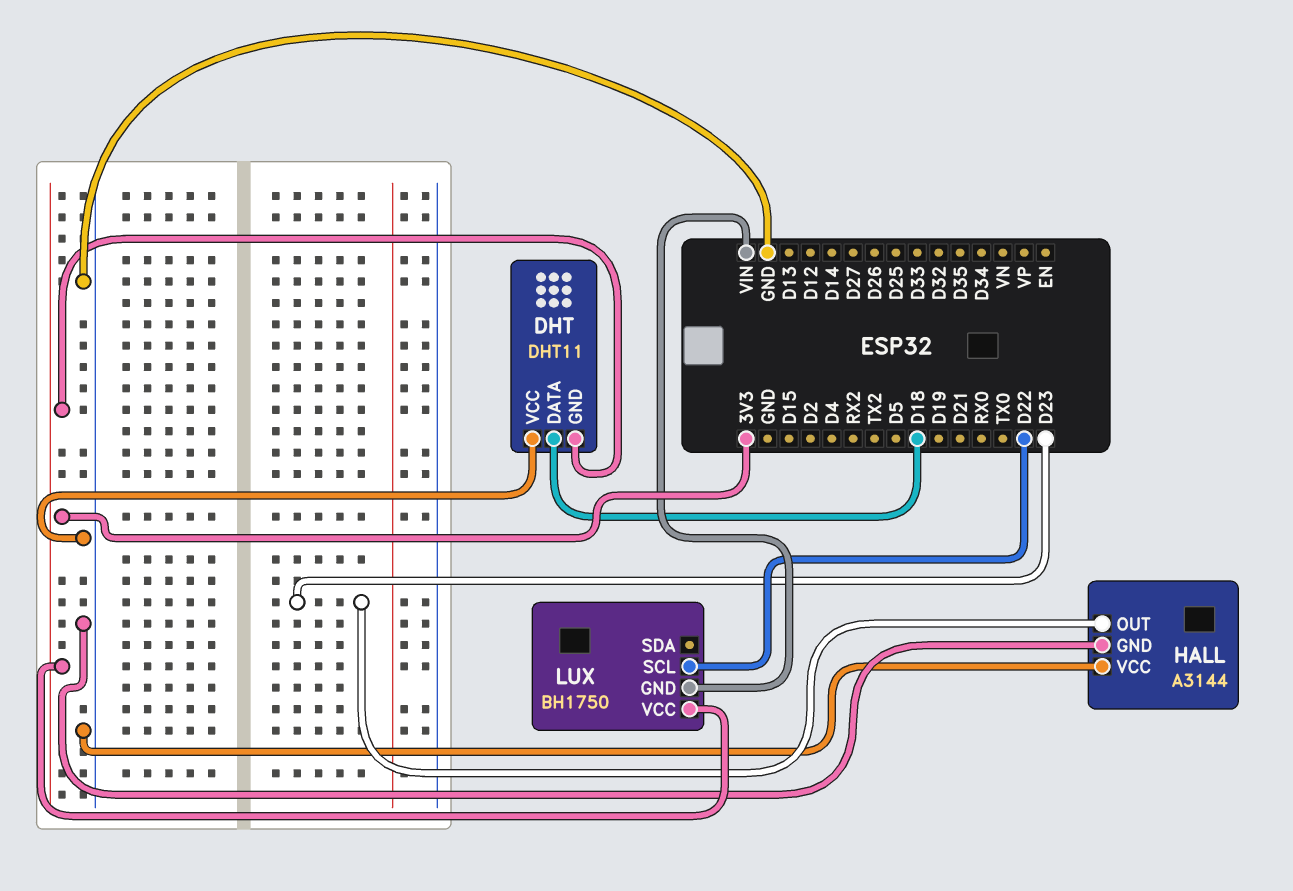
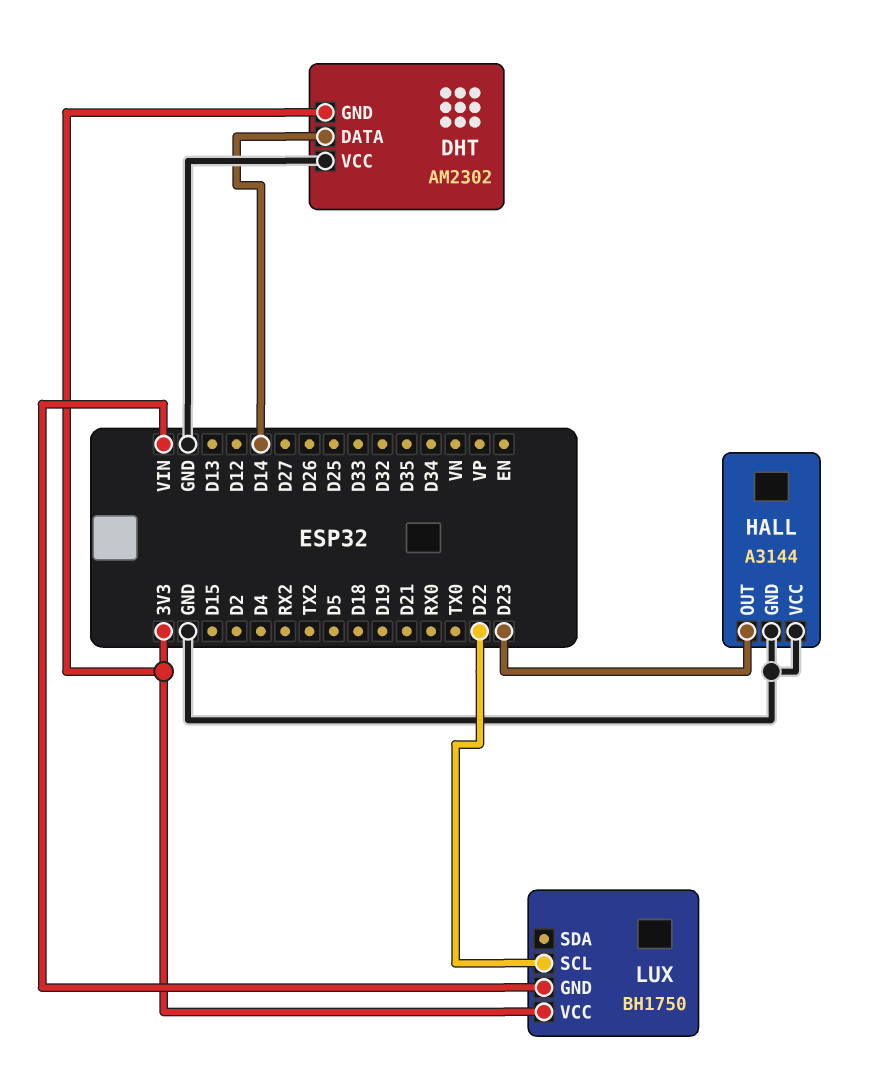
DHT: DHT11 -> AM2302
DHT pin DATA: D18 -> D14

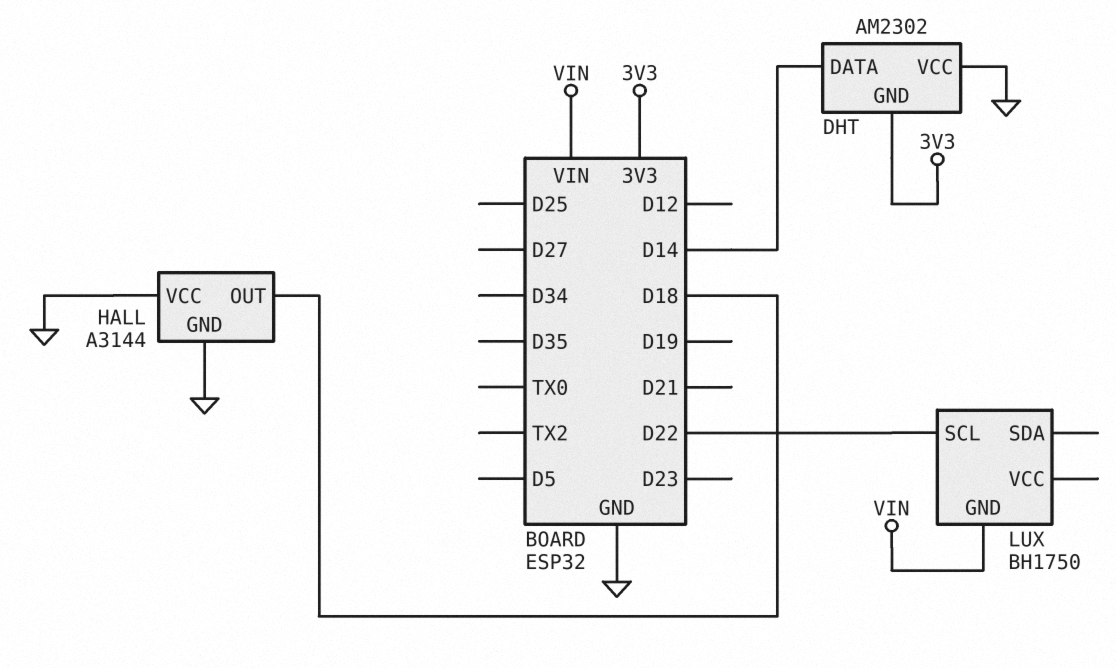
HALL pin OUT: D23 -> D18
LUX pin VCC: 3V3 -> none

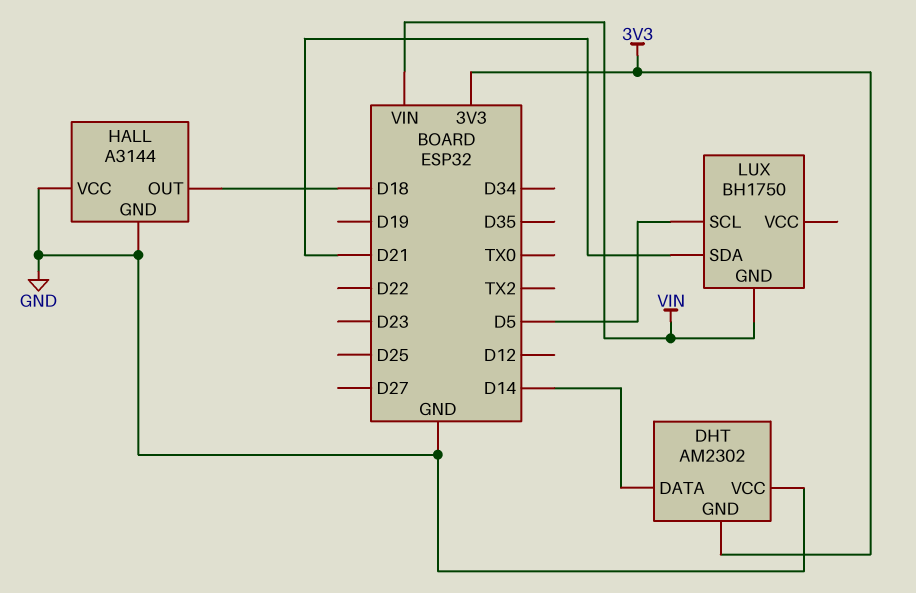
LUX pin SCL: D22 -> D5
LUX pin SDA: none -> D21

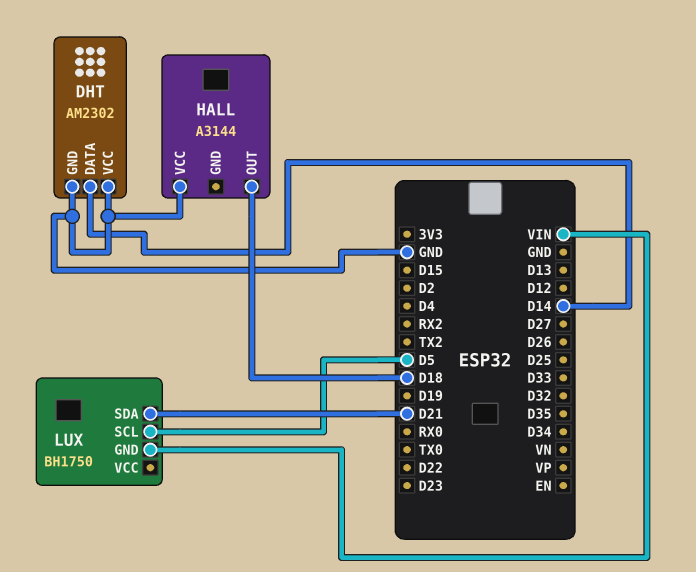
DHT pin GND: 3V3 -> GND
HALL pin GND: GND -> none

